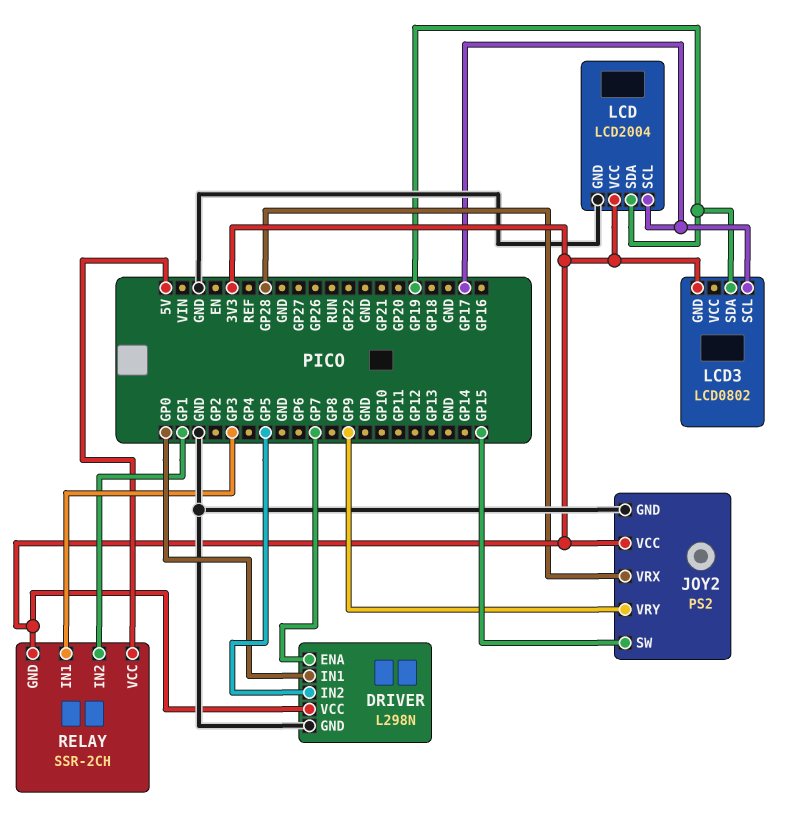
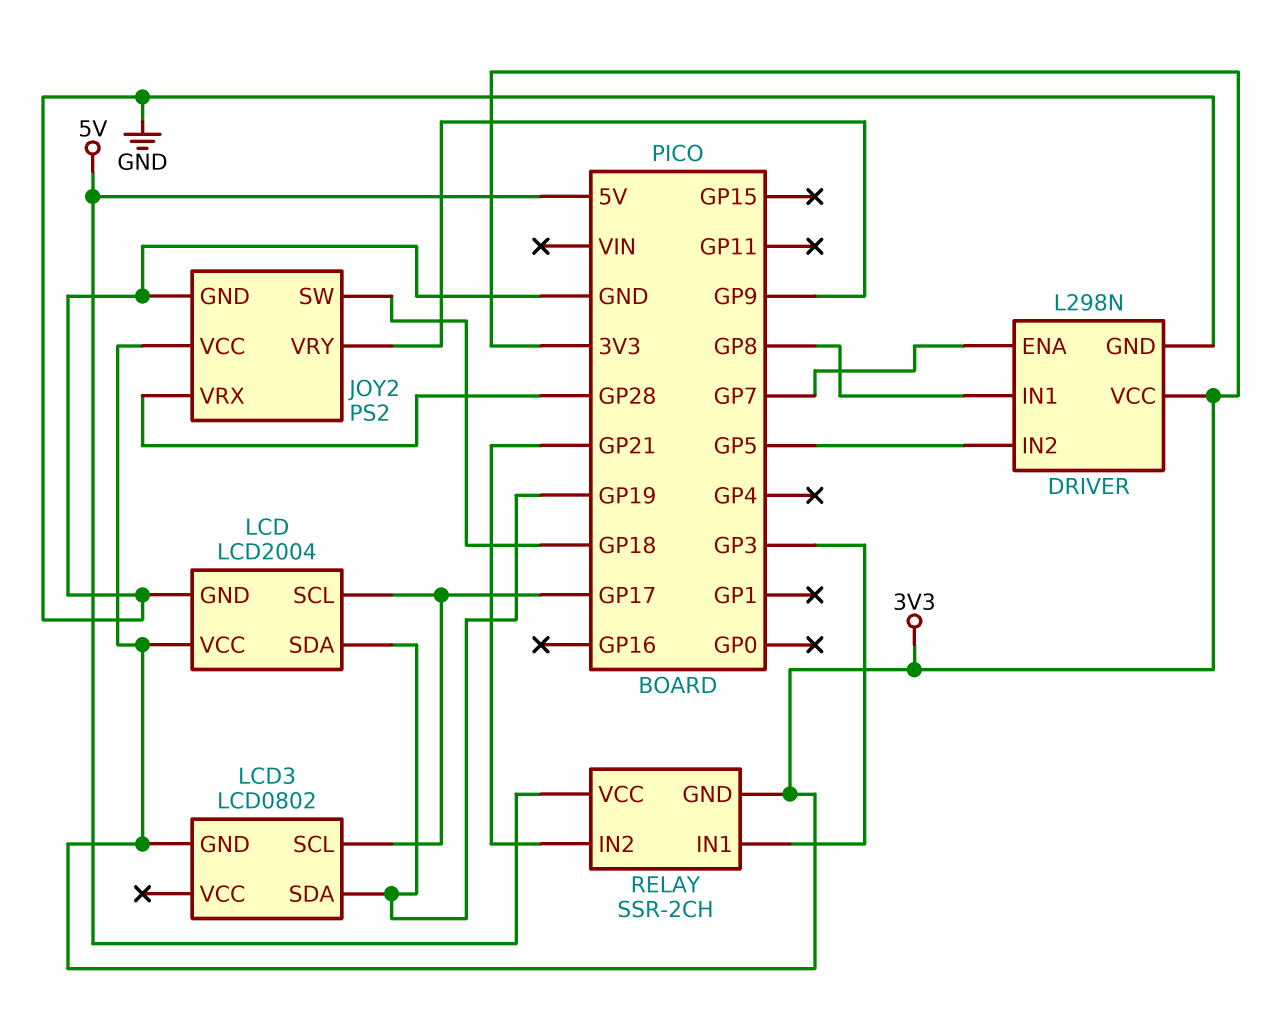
DRIVER pin IN1: GP0 -> GP8
JOY2 pin SW: GP15 -> GP18
RELAY pin IN2: GP1 -> GP21

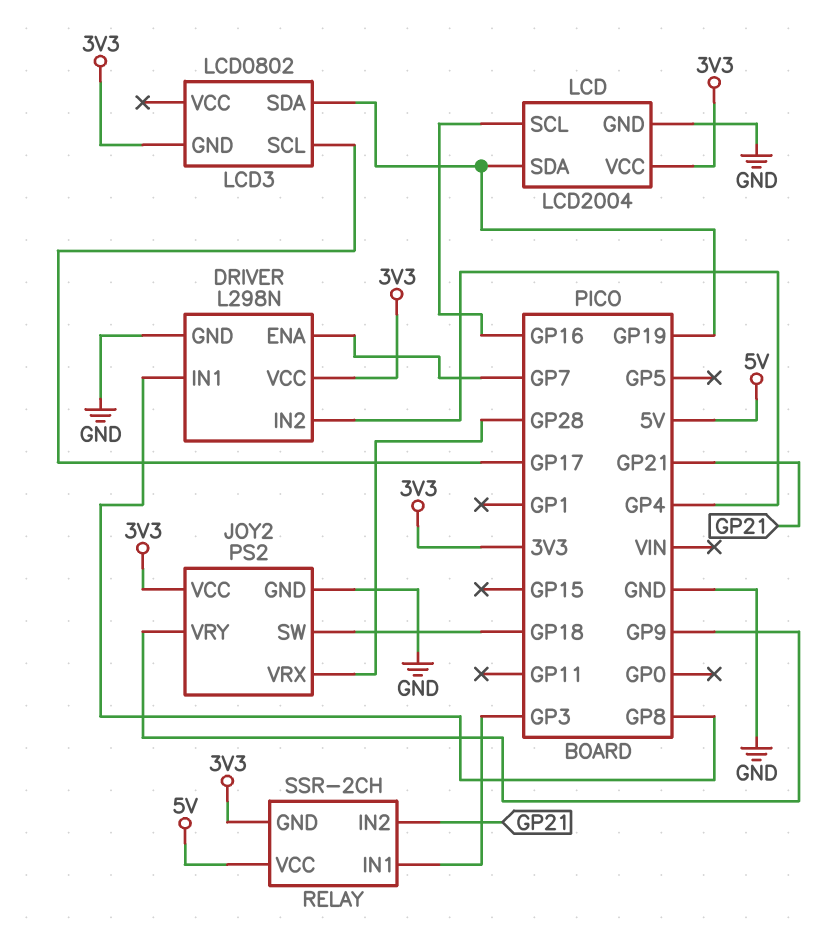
DRIVER pin IN2: GP5 -> GP4
LCD pin SCL: GP17 -> GP16

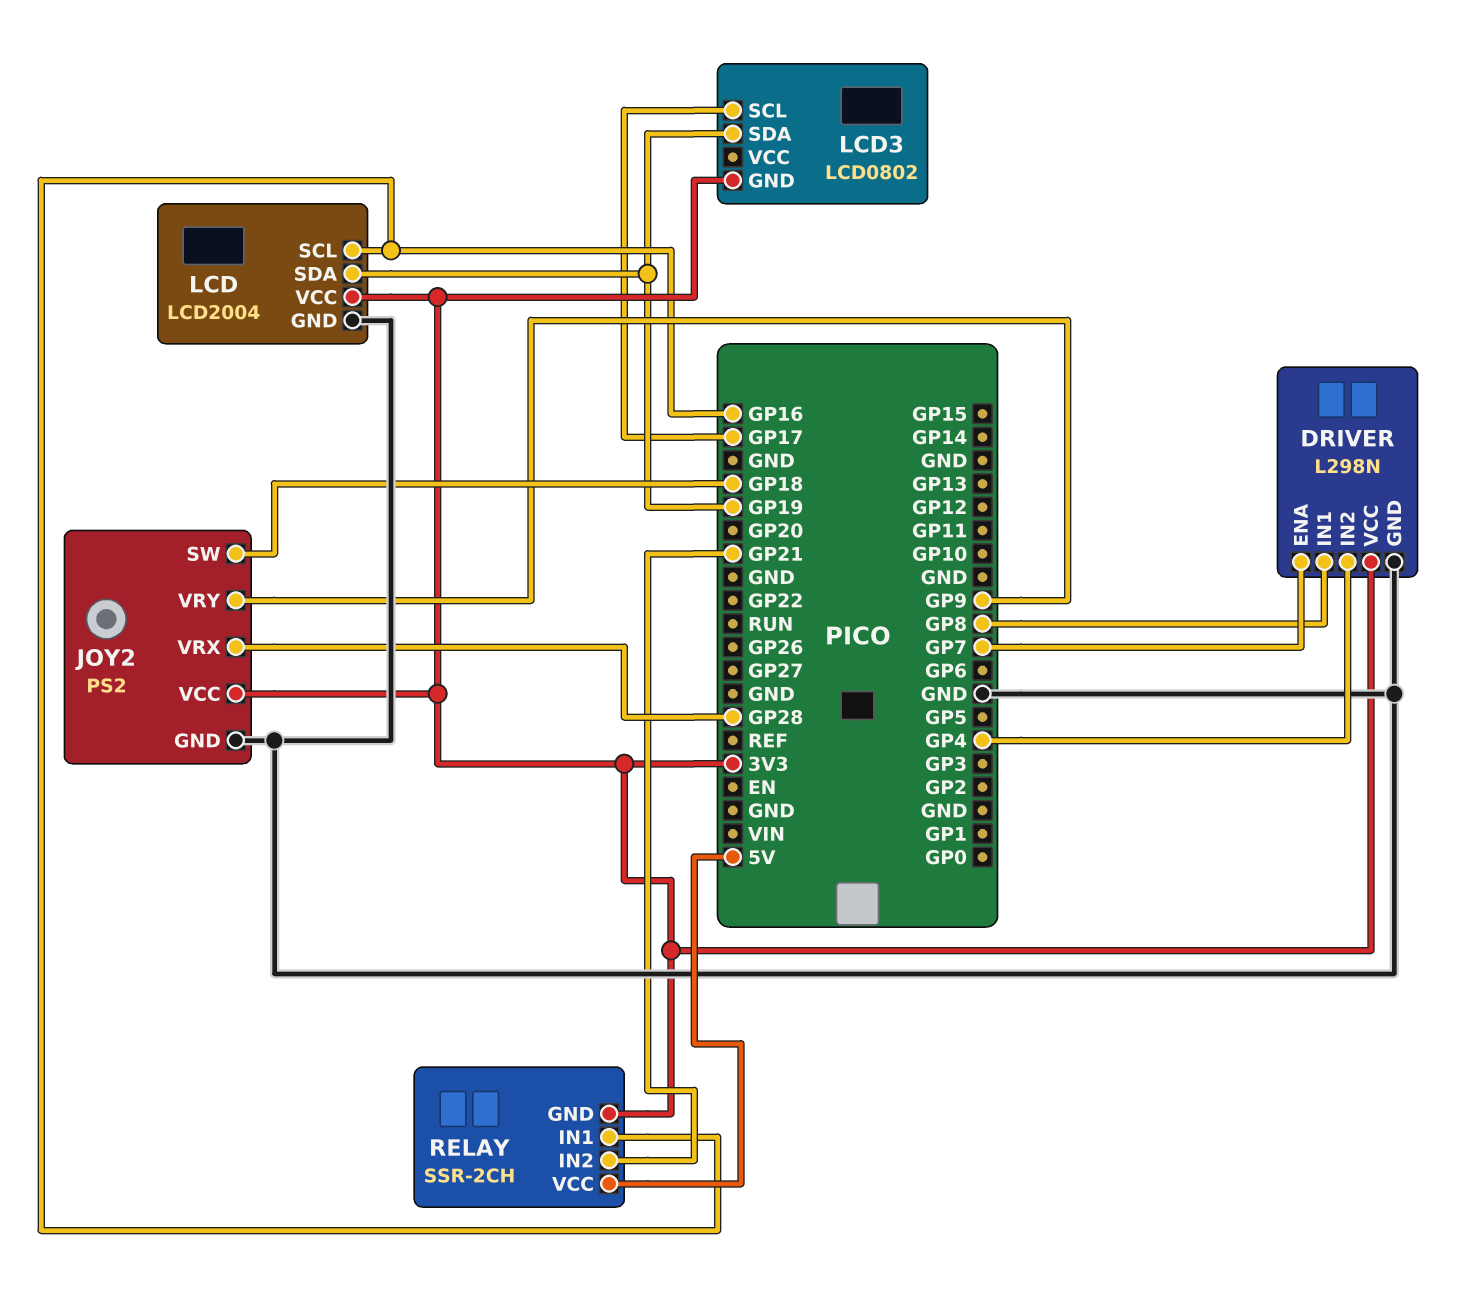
RELAY pin IN1: GP3 -> GP16

